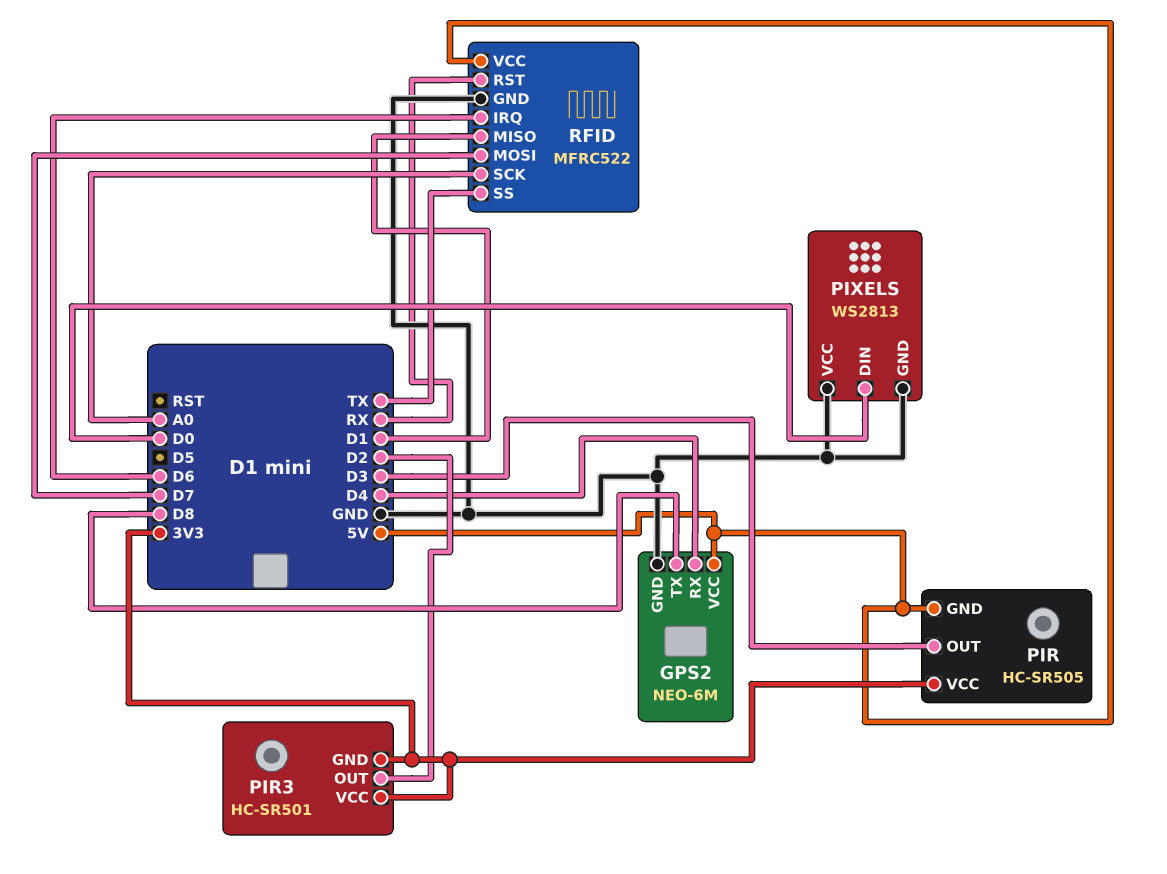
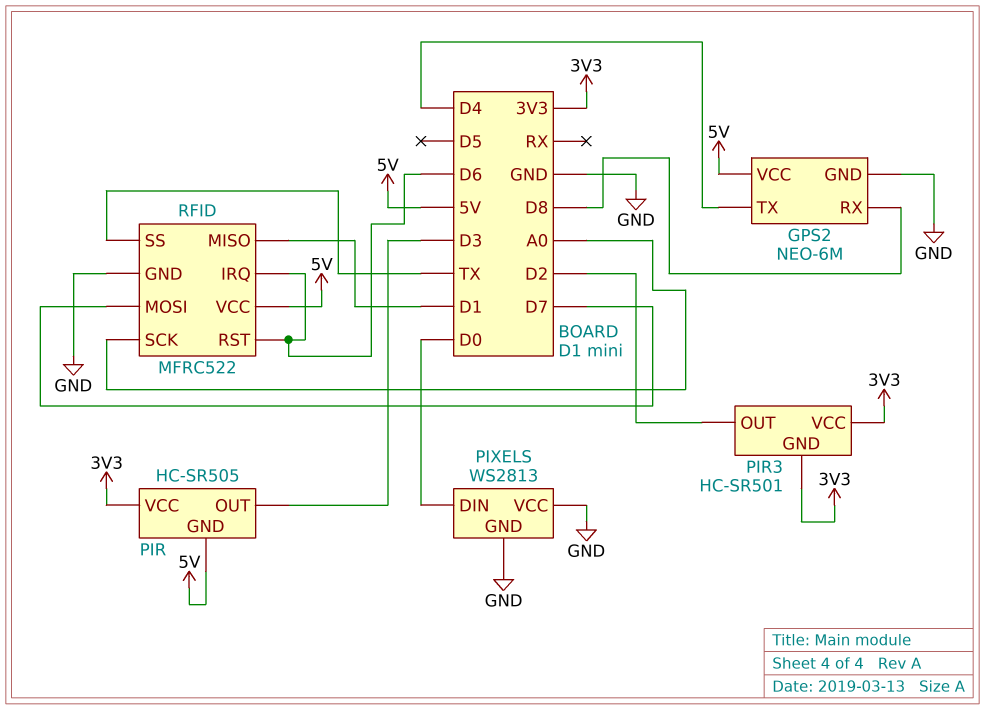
GPS2 pin RX: D4 -> D8
GPS2 pin TX: D8 -> D4
RFID pin RST: RX -> D6

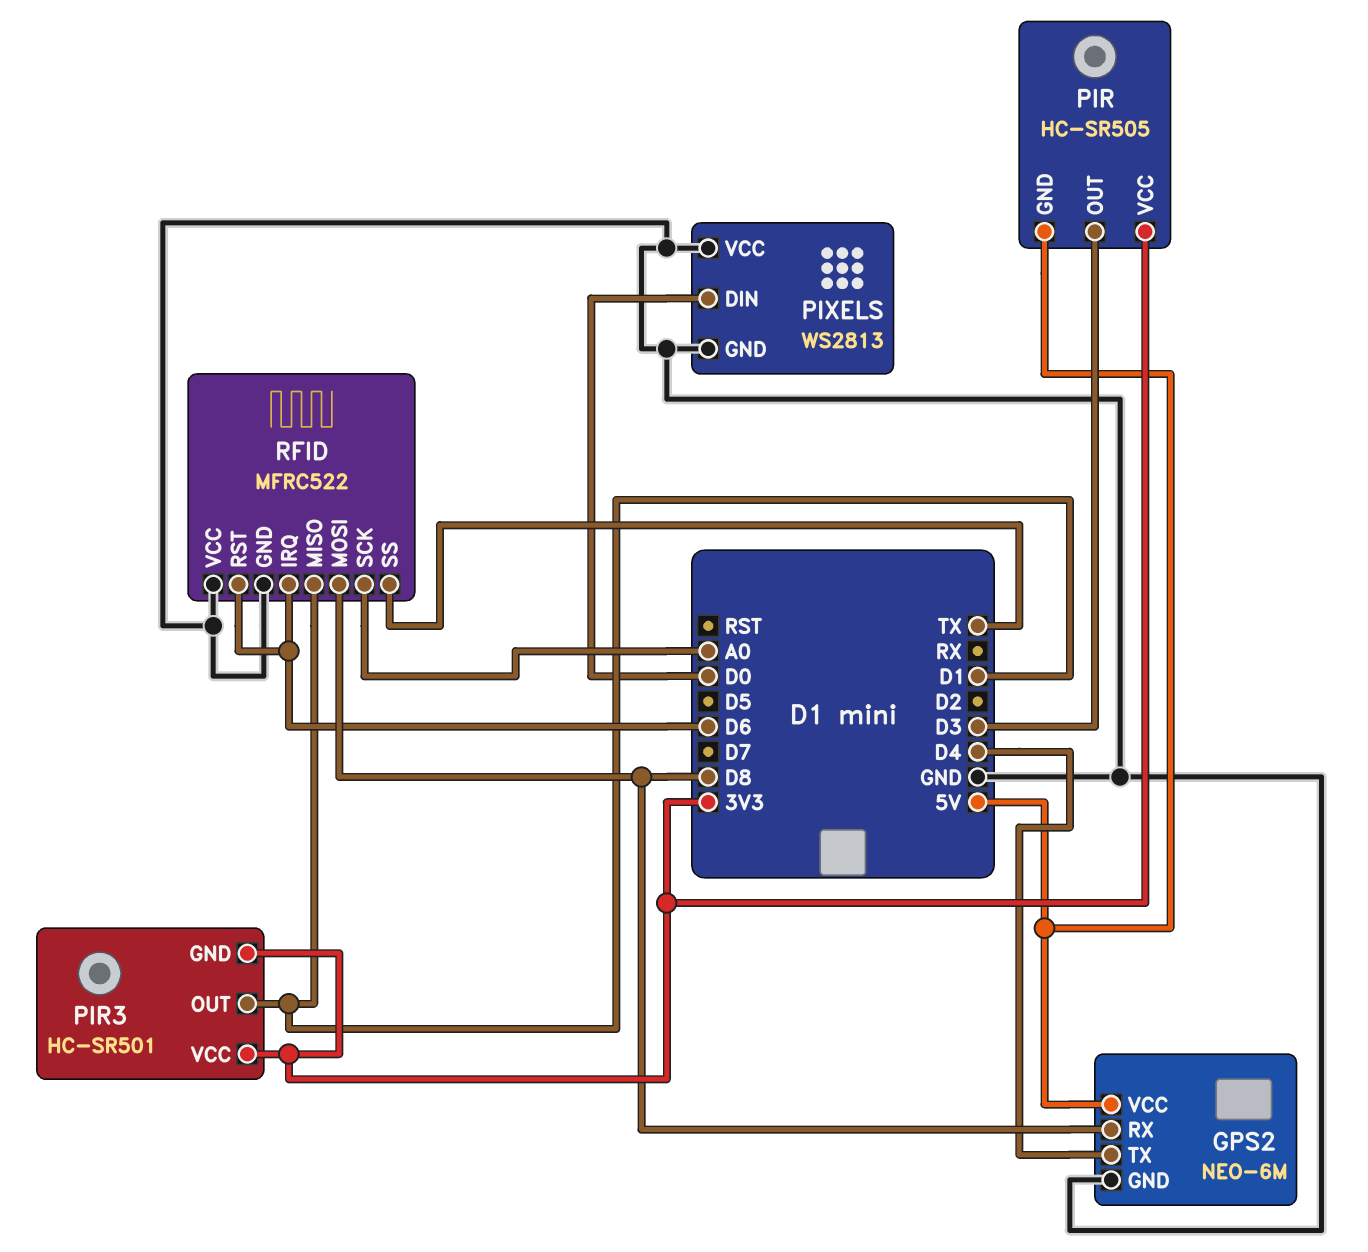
PIR3 pin OUT: D2 -> D1
RFID pin MOSI: D7 -> D8
RFID pin VCC: 5V -> GND

